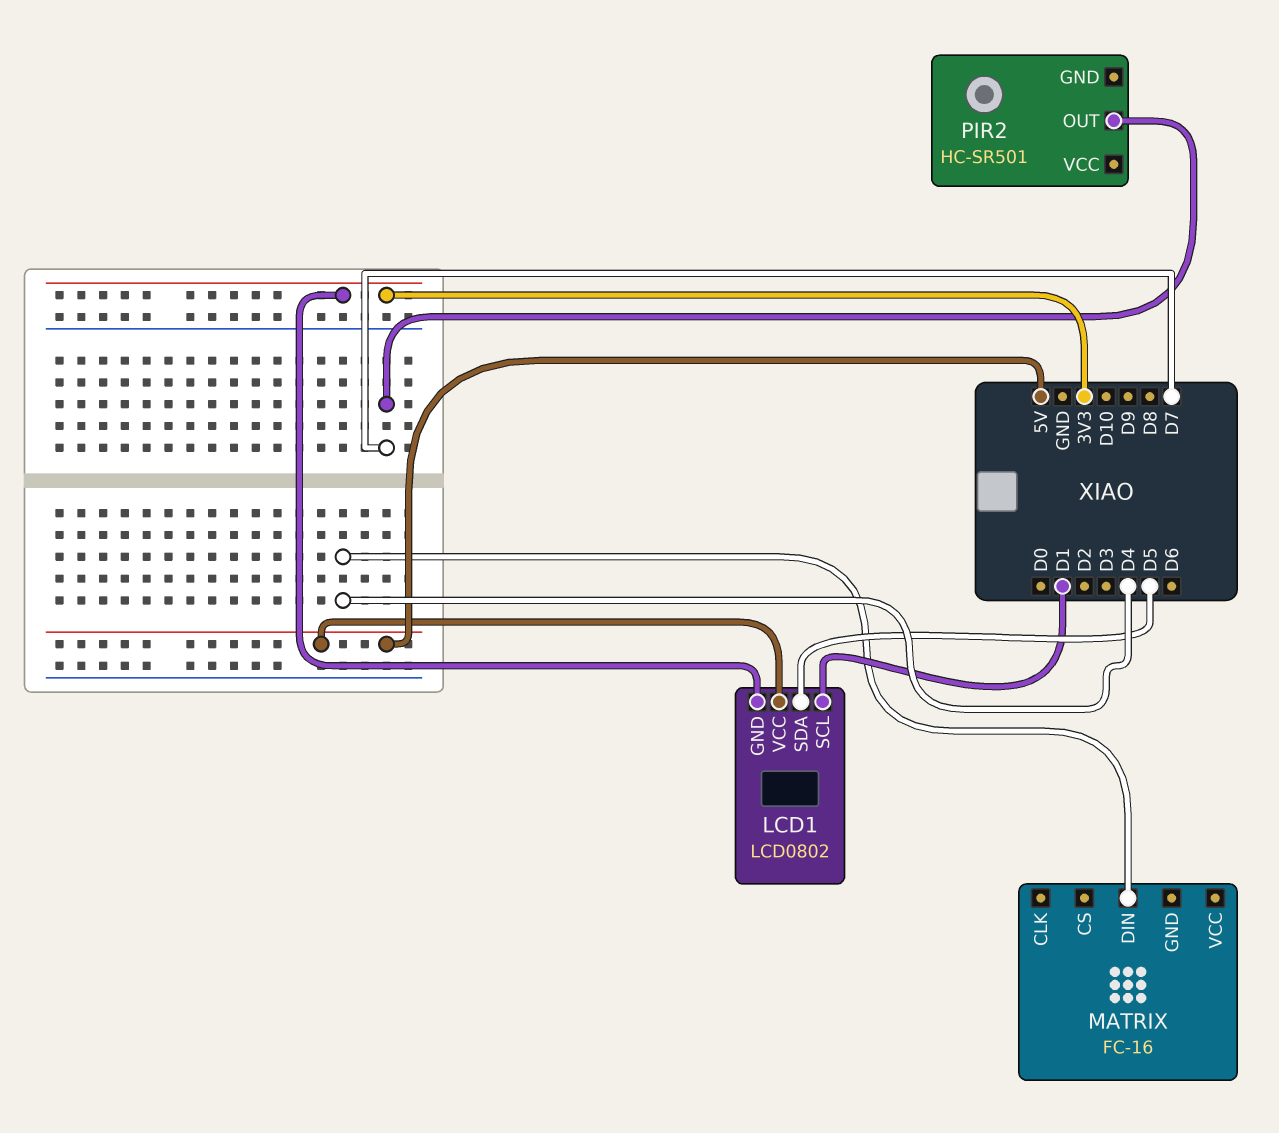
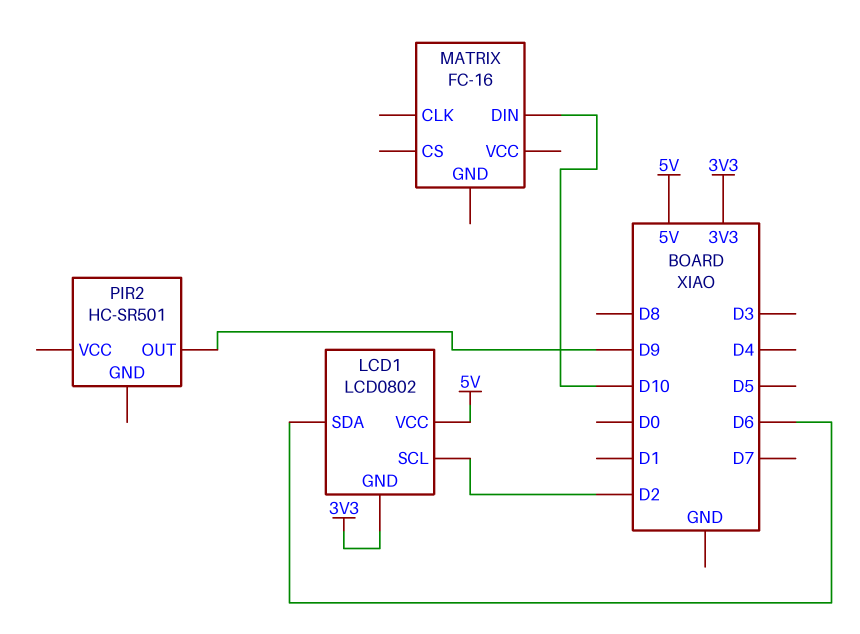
LCD1 pin SCL: D1 -> D2
LCD1 pin SDA: D5 -> D6
MATRIX pin DIN: D4 -> D10
PIR2 pin OUT: D7 -> D9

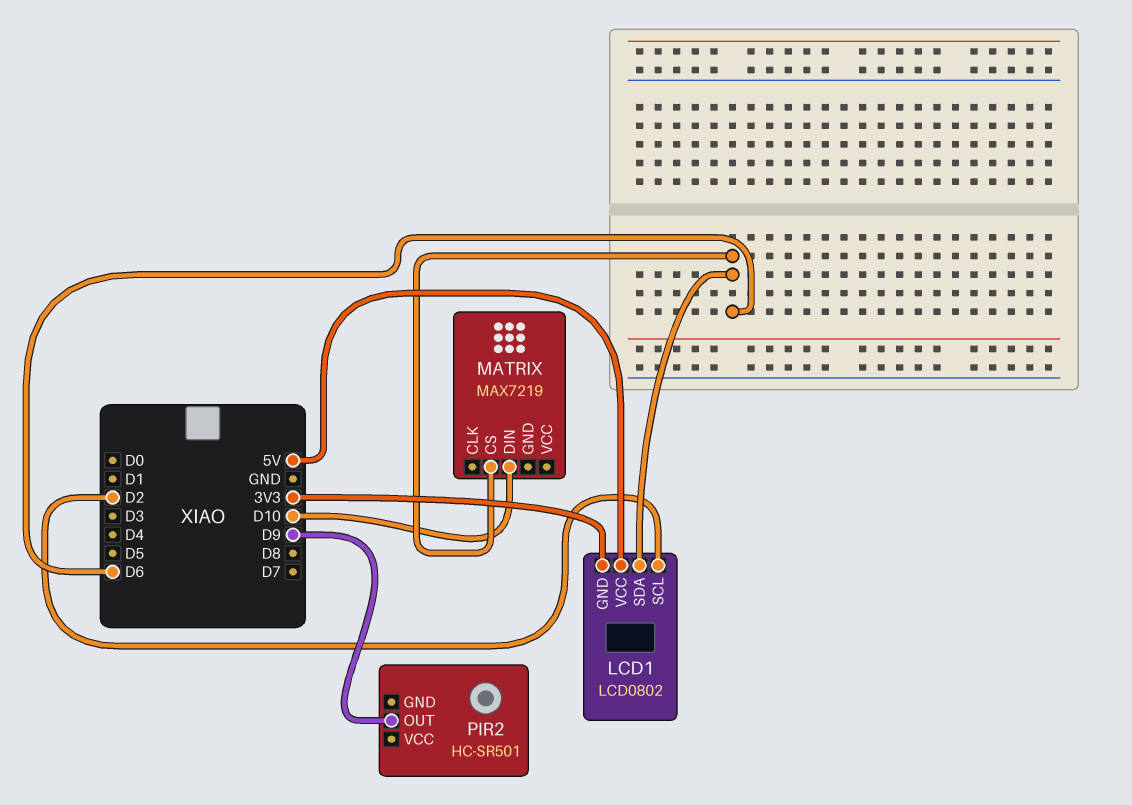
MATRIX: FC-16 -> MAX7219
MATRIX pin CS: none -> D6

